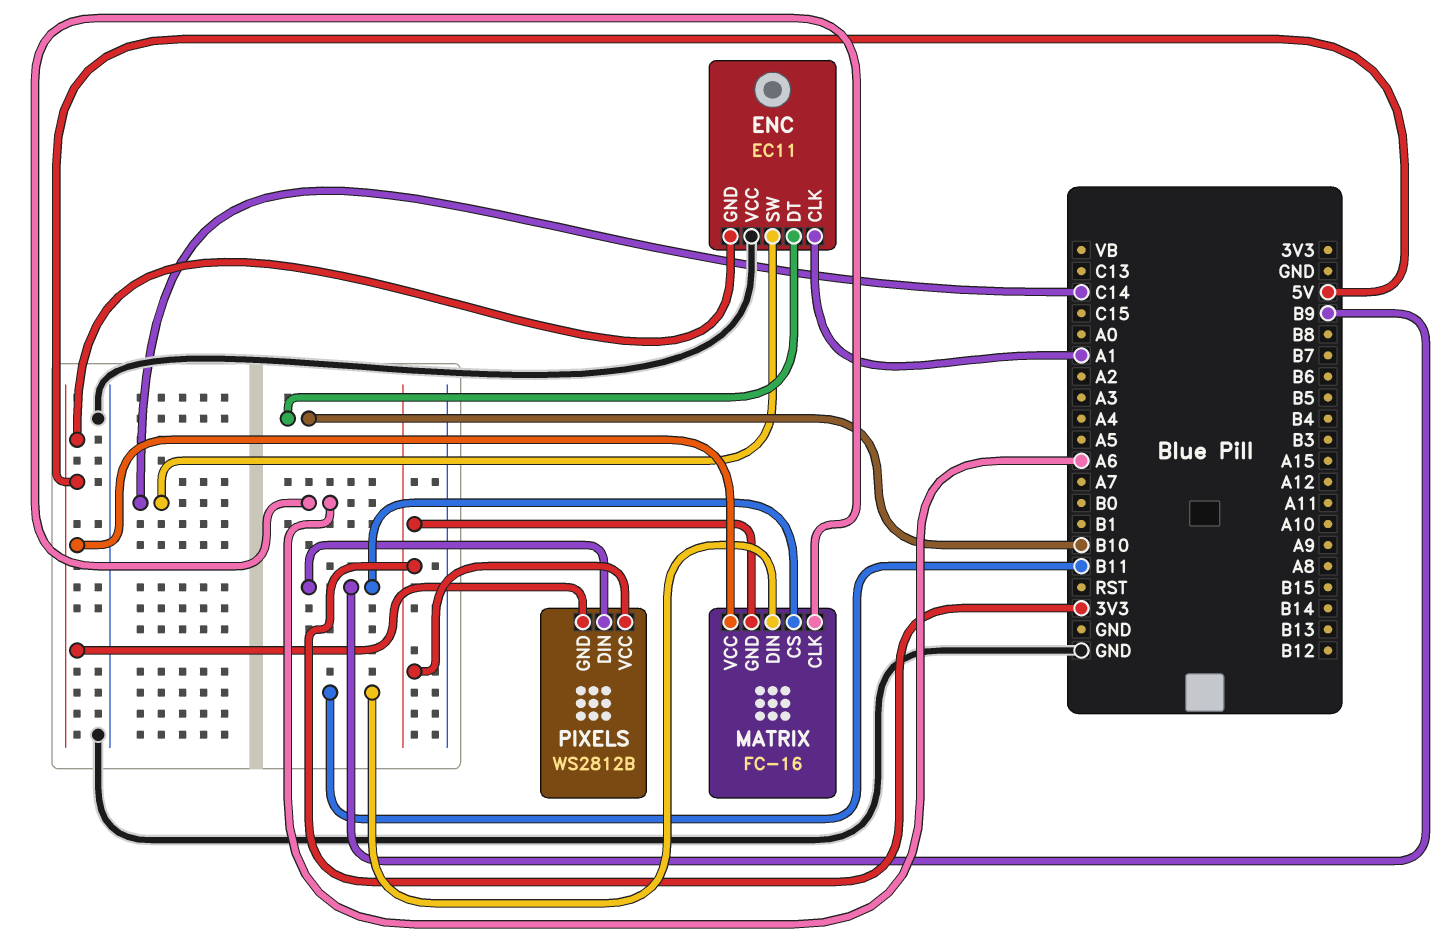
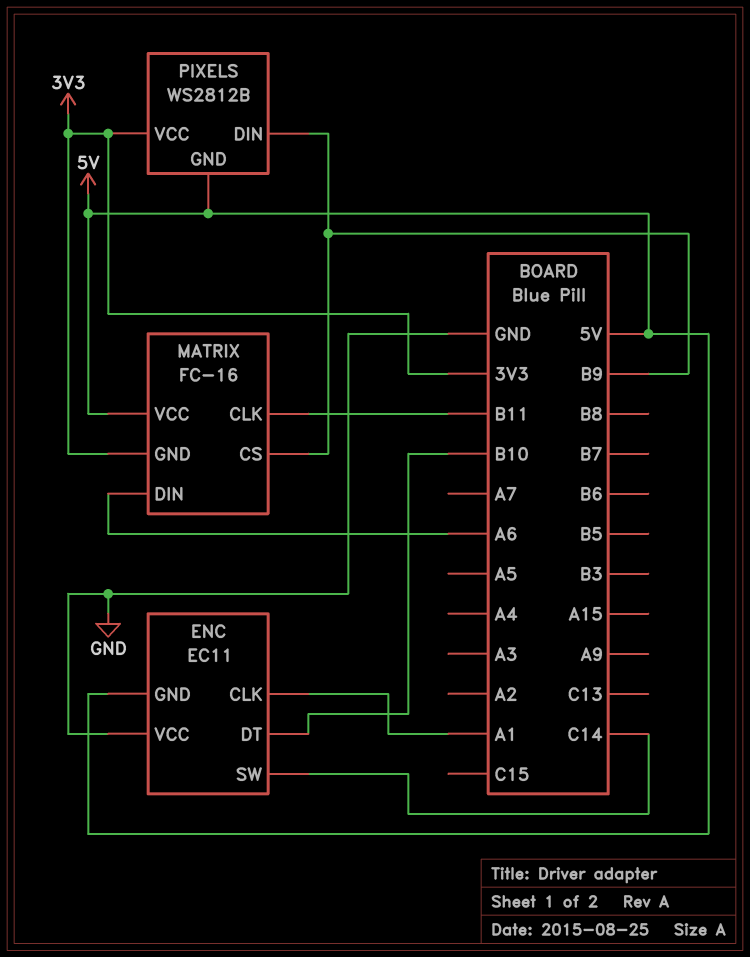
MATRIX pin CLK: A6 -> B11
MATRIX pin DIN: B11 -> A6

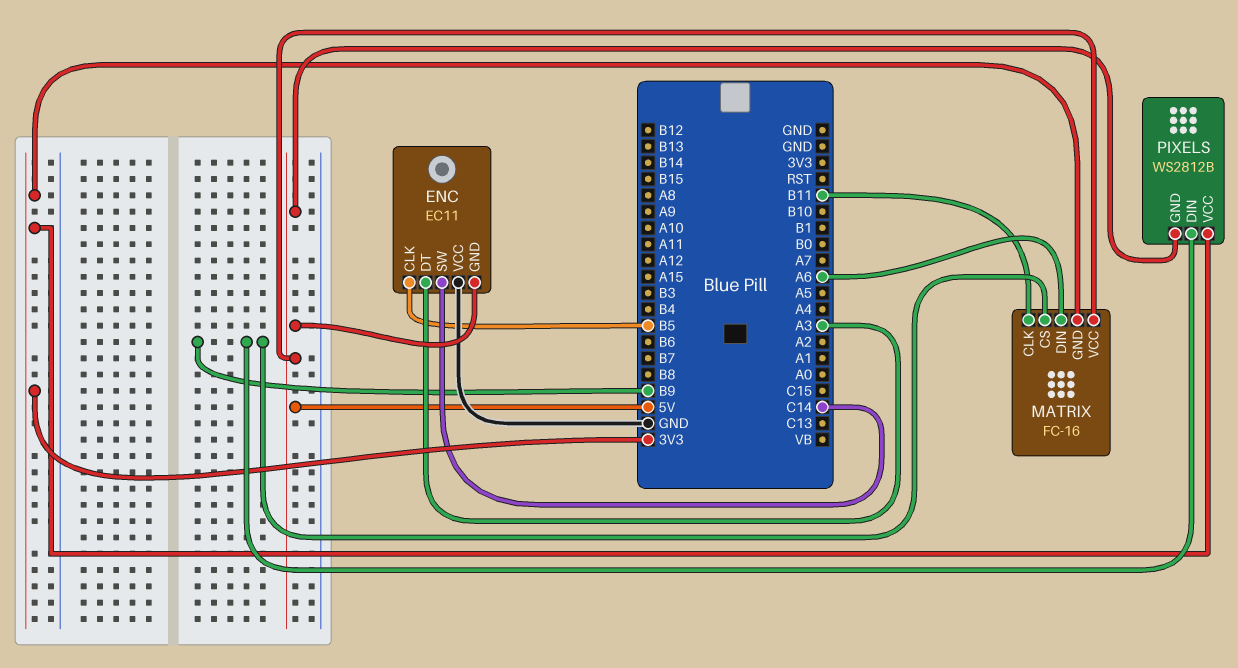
ENC pin CLK: A1 -> B5
ENC pin DT: B10 -> A3

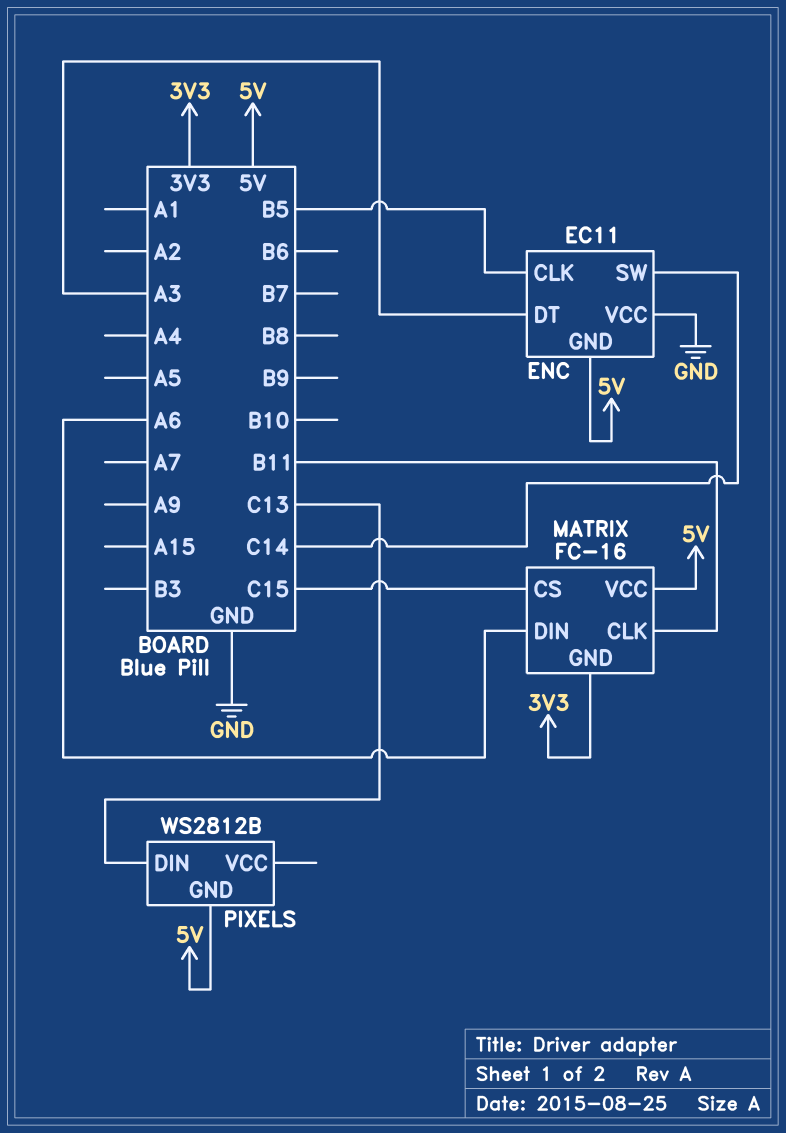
MATRIX pin CS: B9 -> C15
PIXELS pin DIN: B9 -> C13
PIXELS pin VCC: 3V3 -> none

